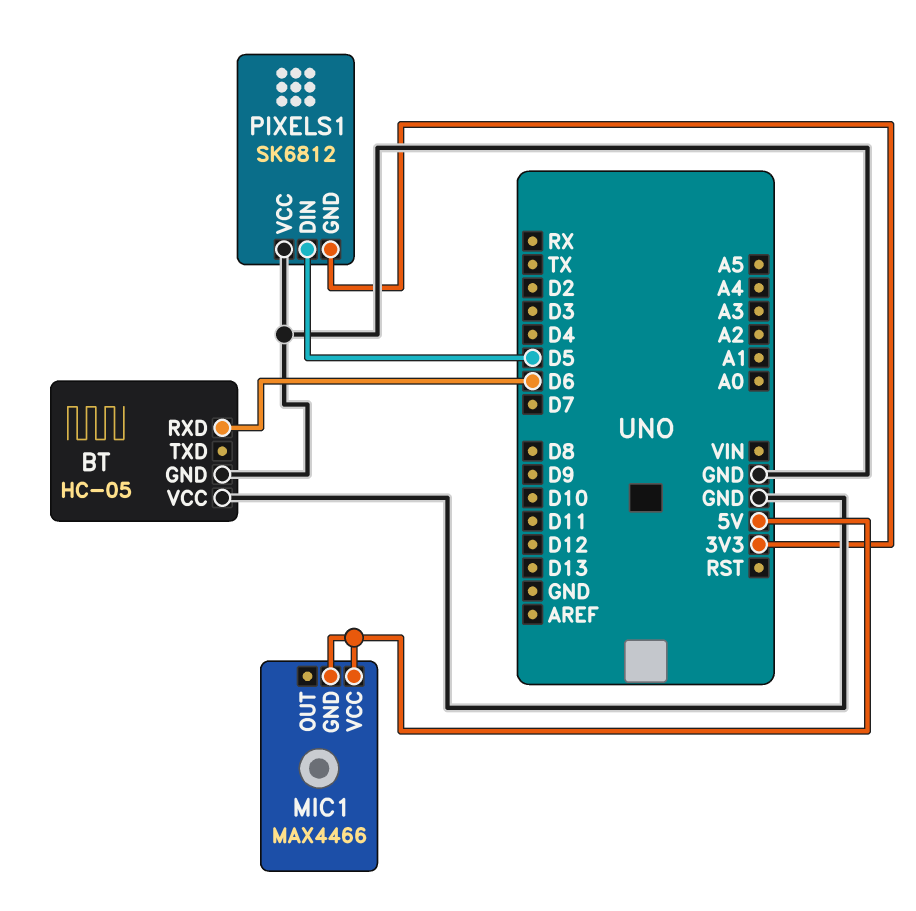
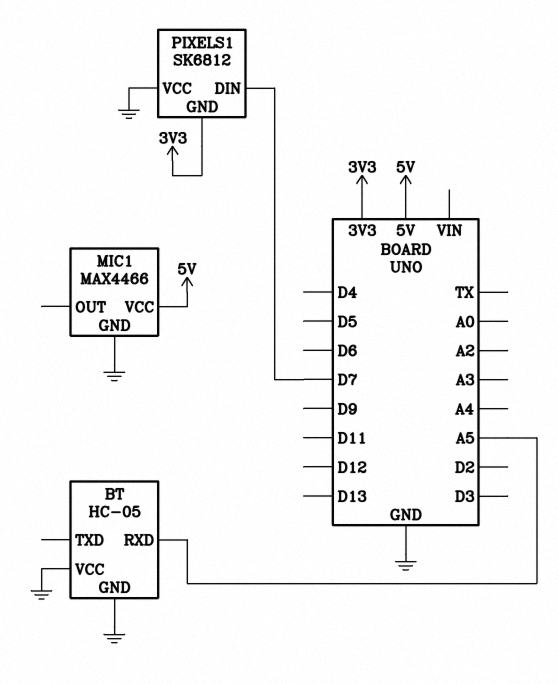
BT pin RXD: D6 -> A5
MIC1 pin GND: 5V -> GND
PIXELS1 pin DIN: D5 -> D7

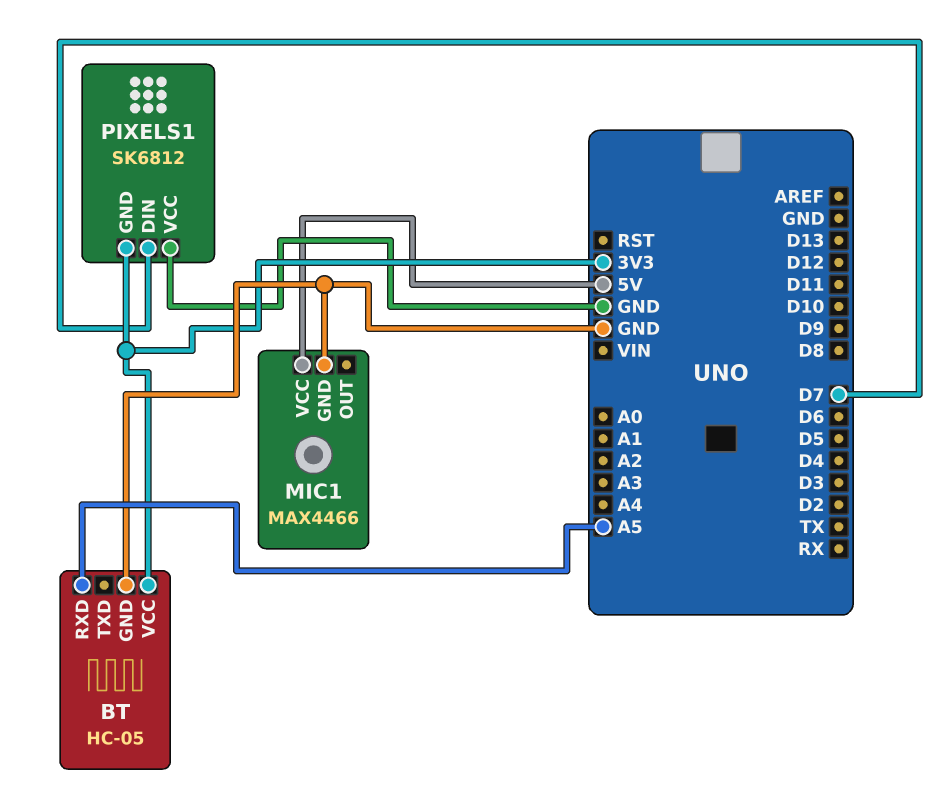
BT pin VCC: GND -> 3V3

